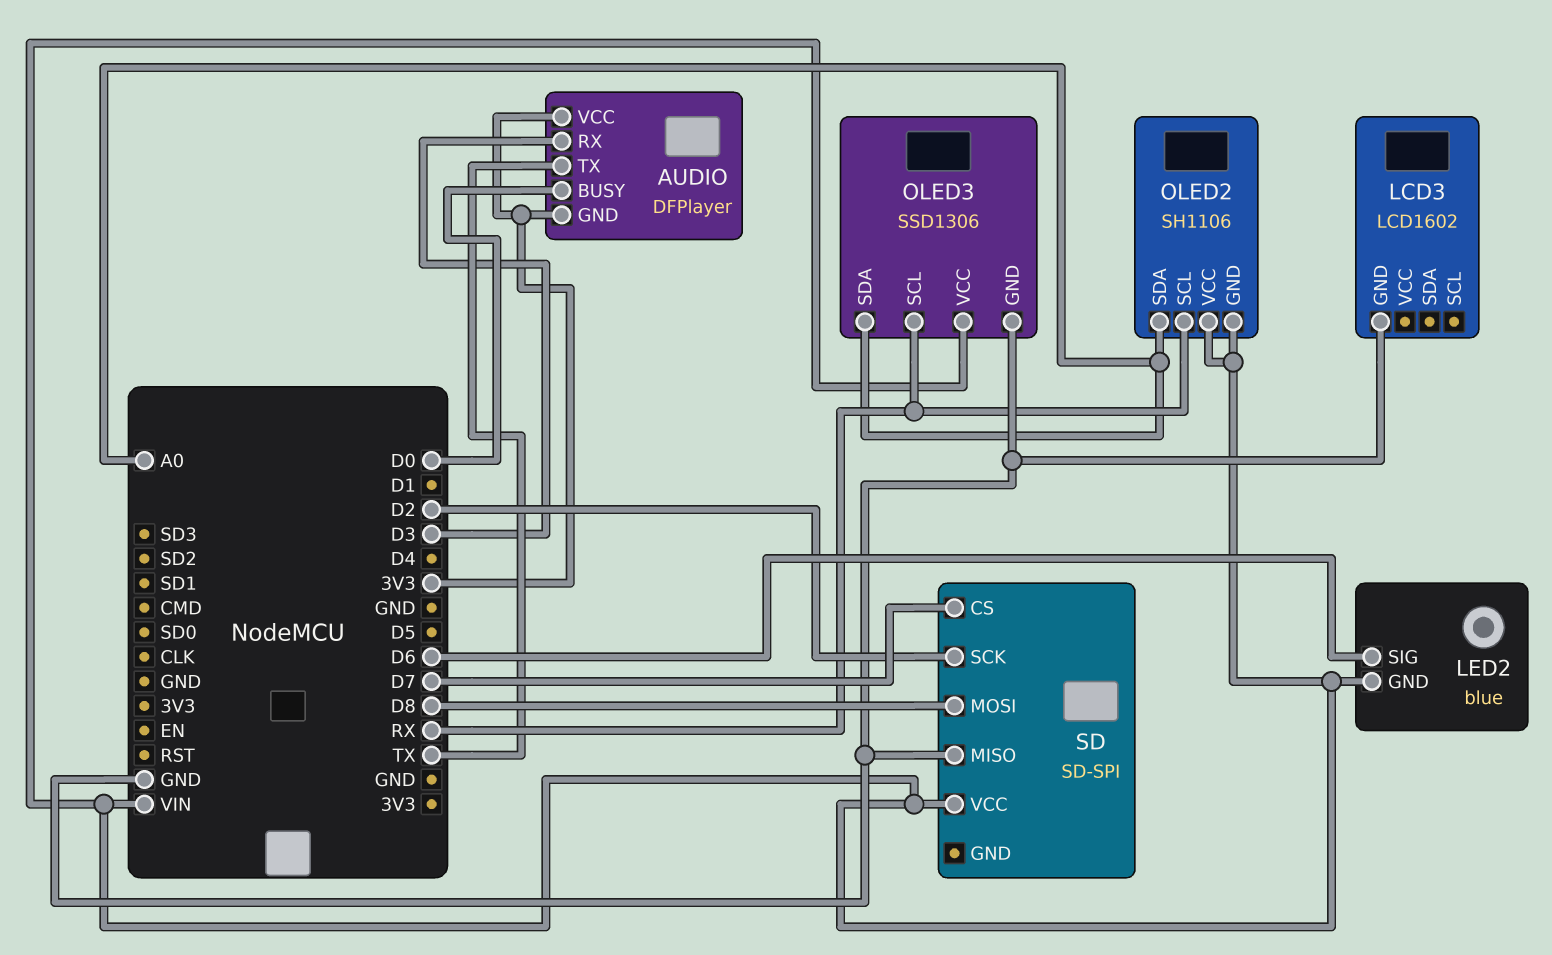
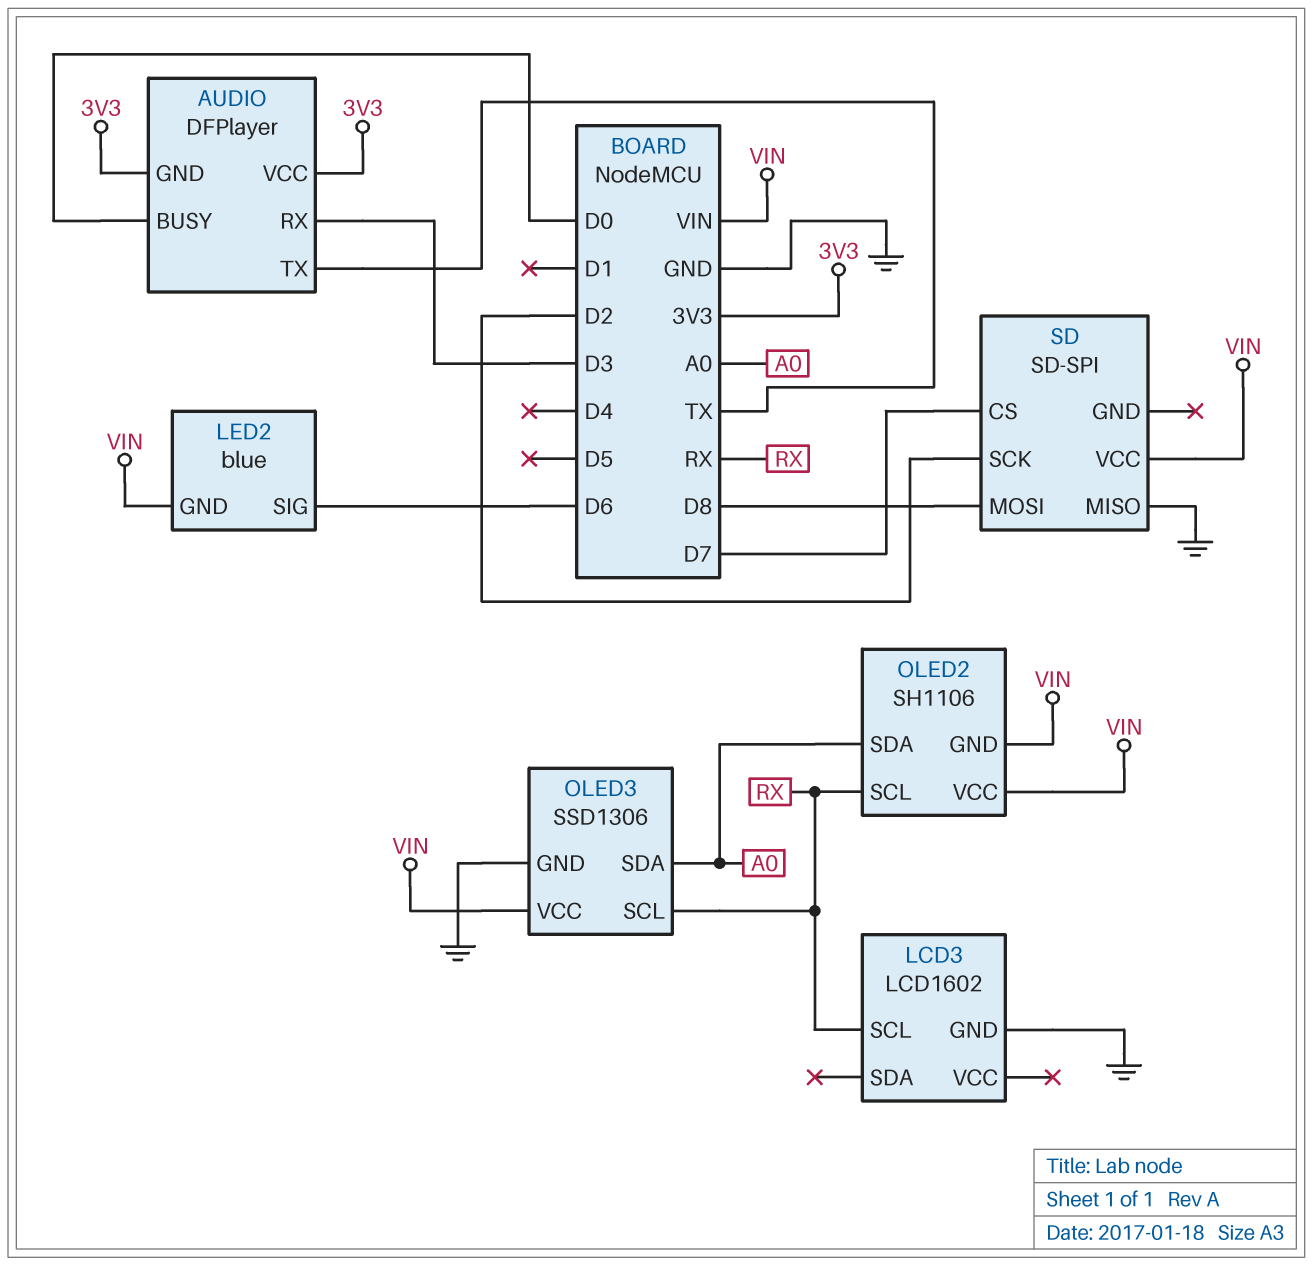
LCD3 pin SCL: none -> RX

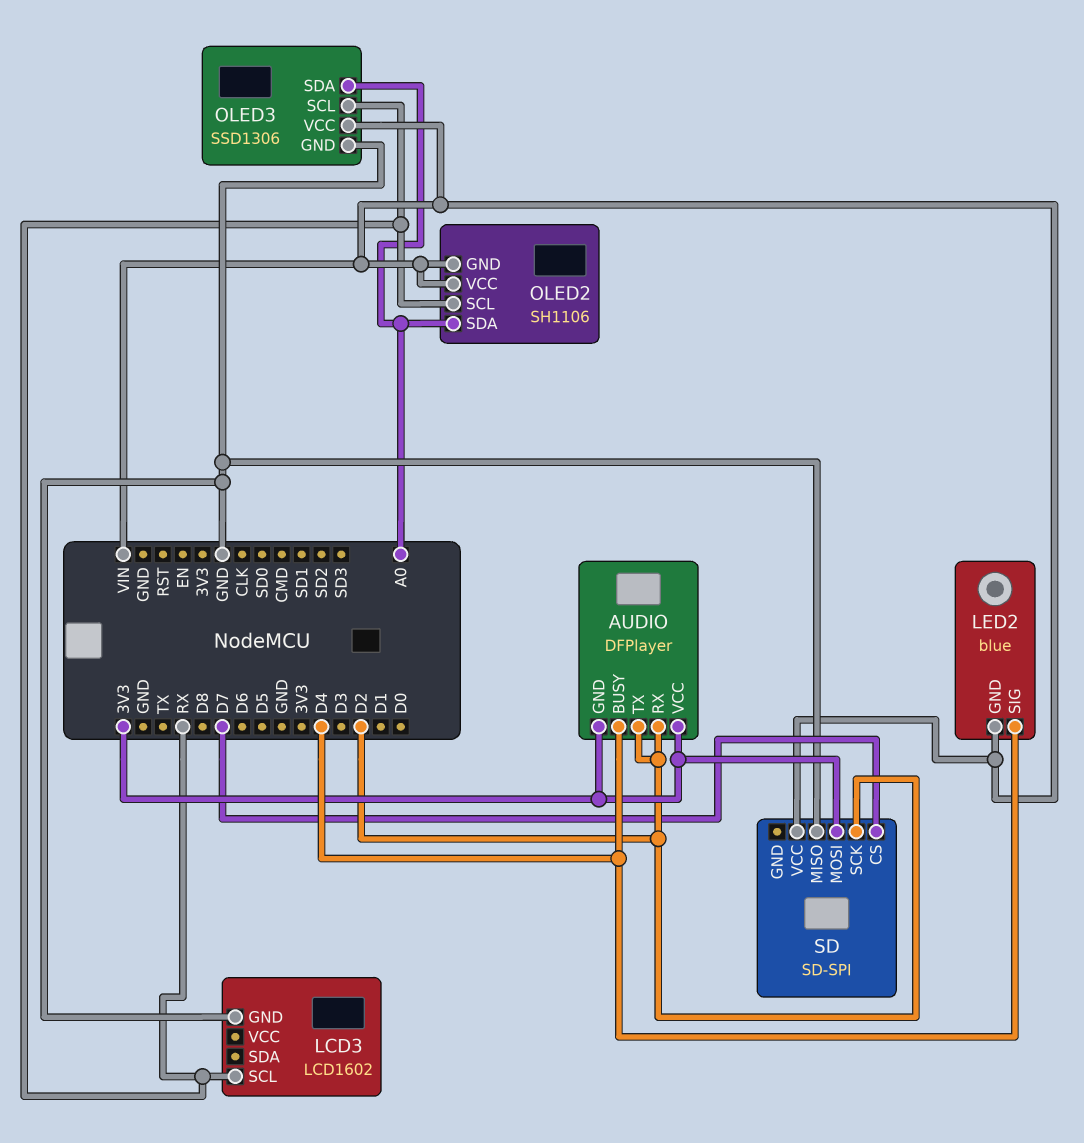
AUDIO pin BUSY: D0 -> D4
AUDIO pin RX: D3 -> D2
AUDIO pin TX: TX -> D2
LED2 pin SIG: D6 -> D4
SD pin MOSI: D8 -> 3V3

